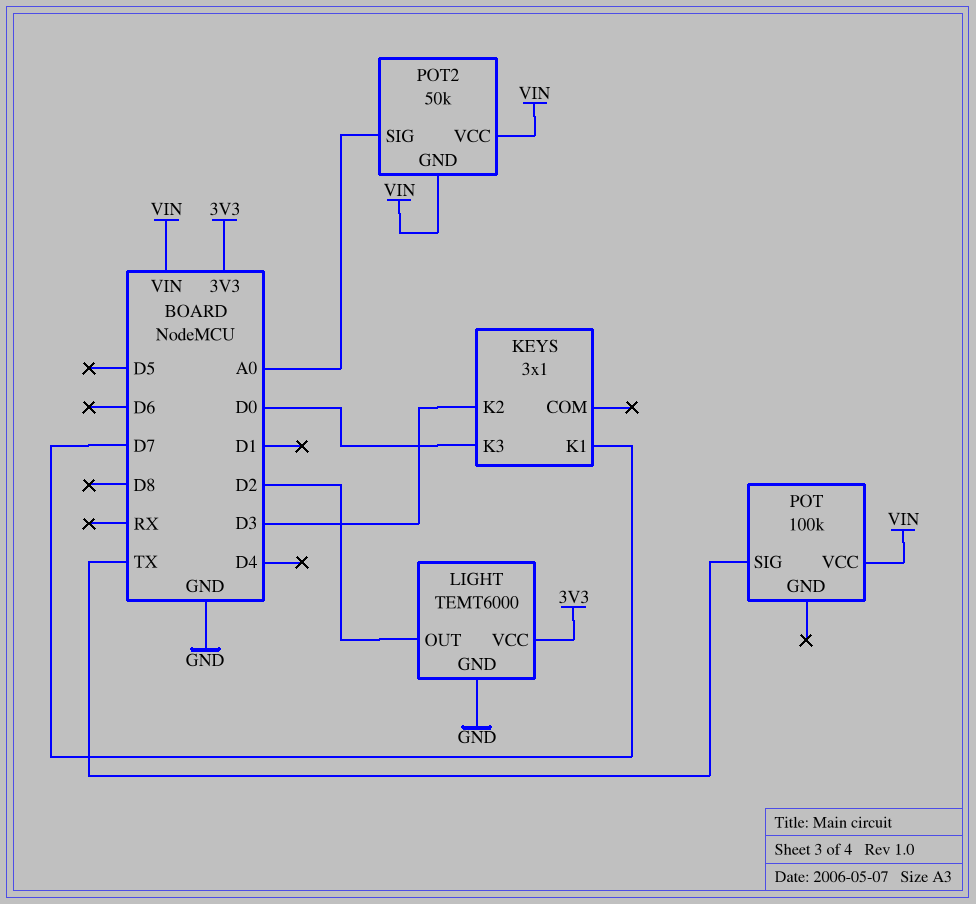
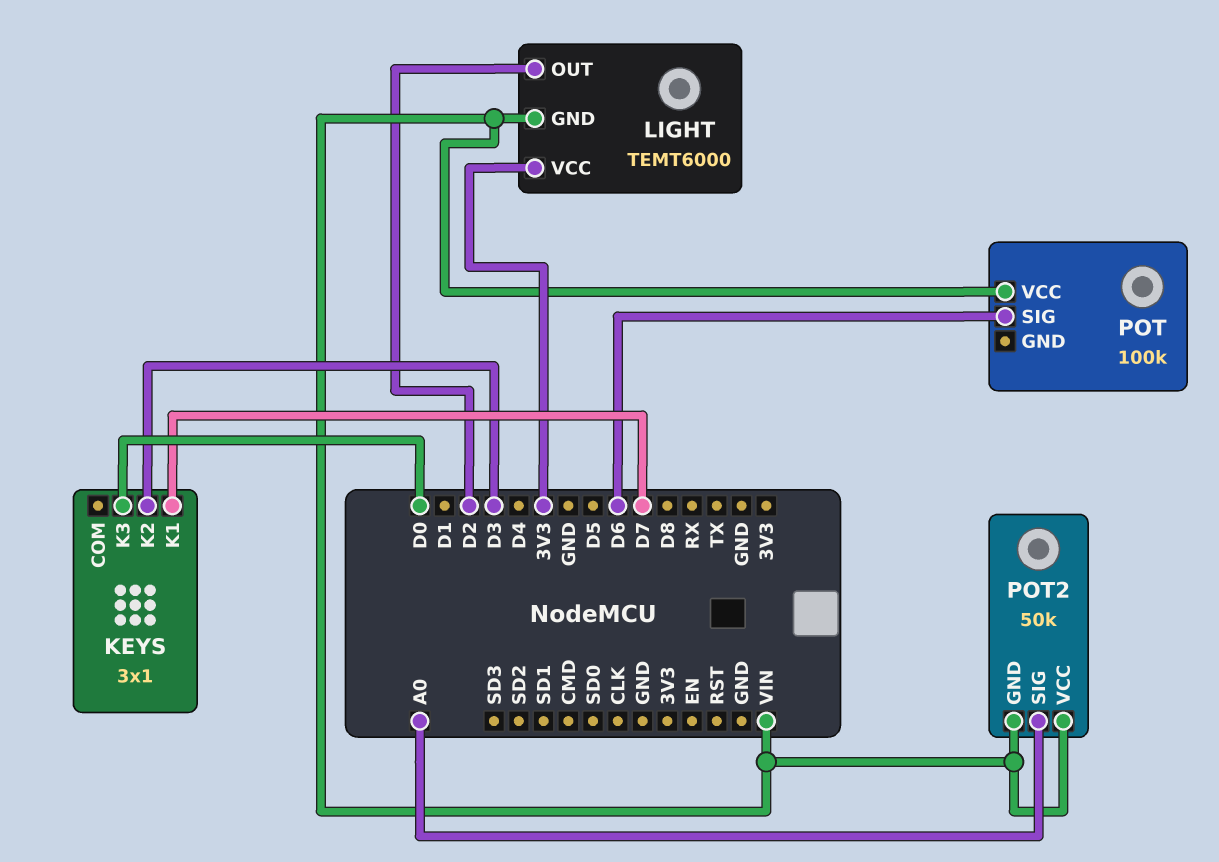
LIGHT pin GND: GND -> VIN
POT pin SIG: TX -> D6

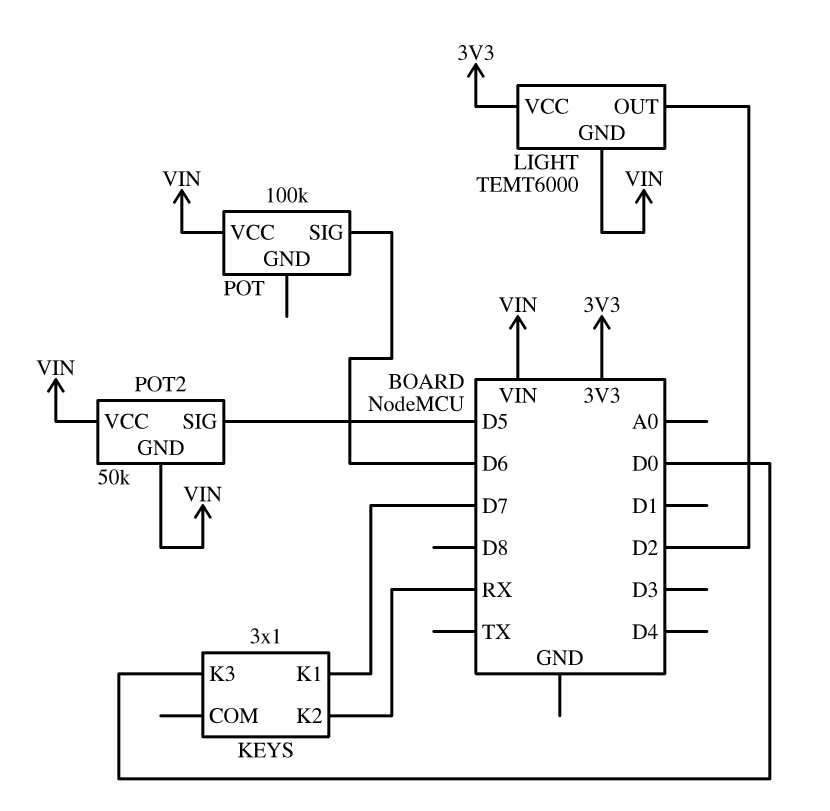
KEYS pin K2: D3 -> RX
POT2 pin SIG: A0 -> D5

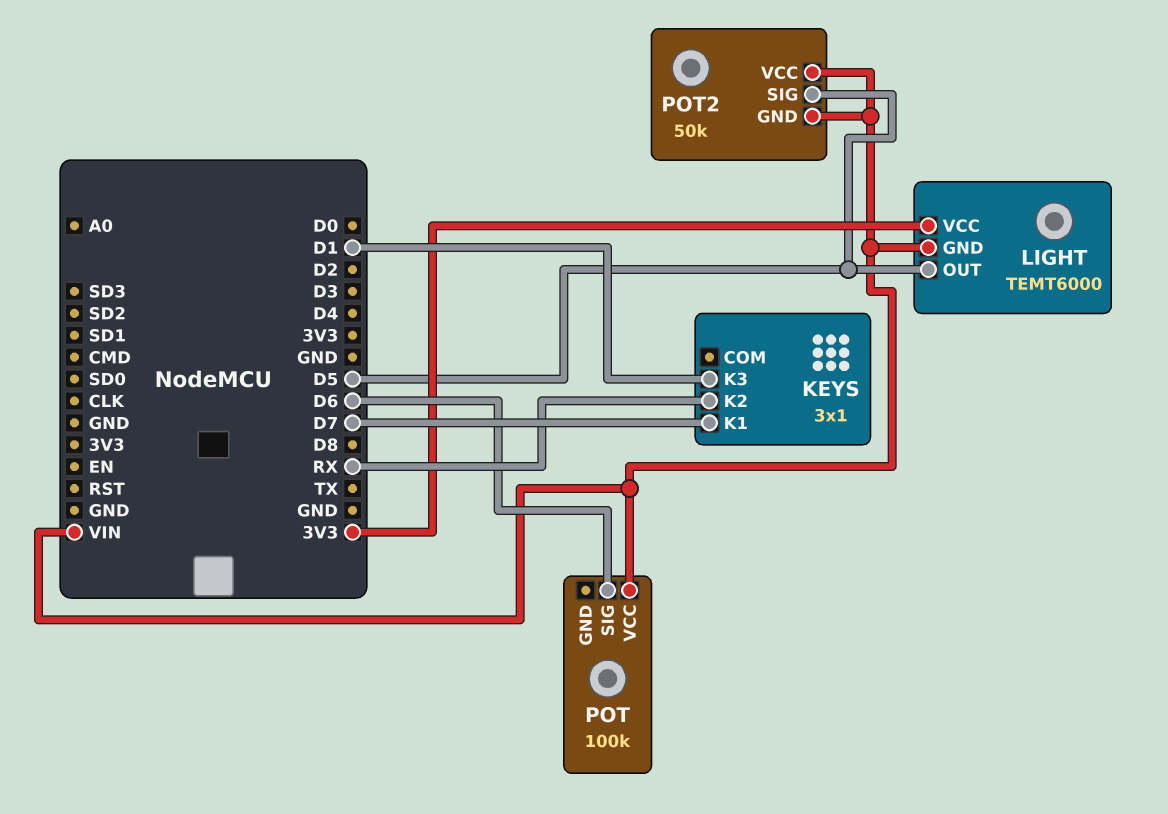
KEYS pin K3: D0 -> D1
LIGHT pin OUT: D2 -> D5

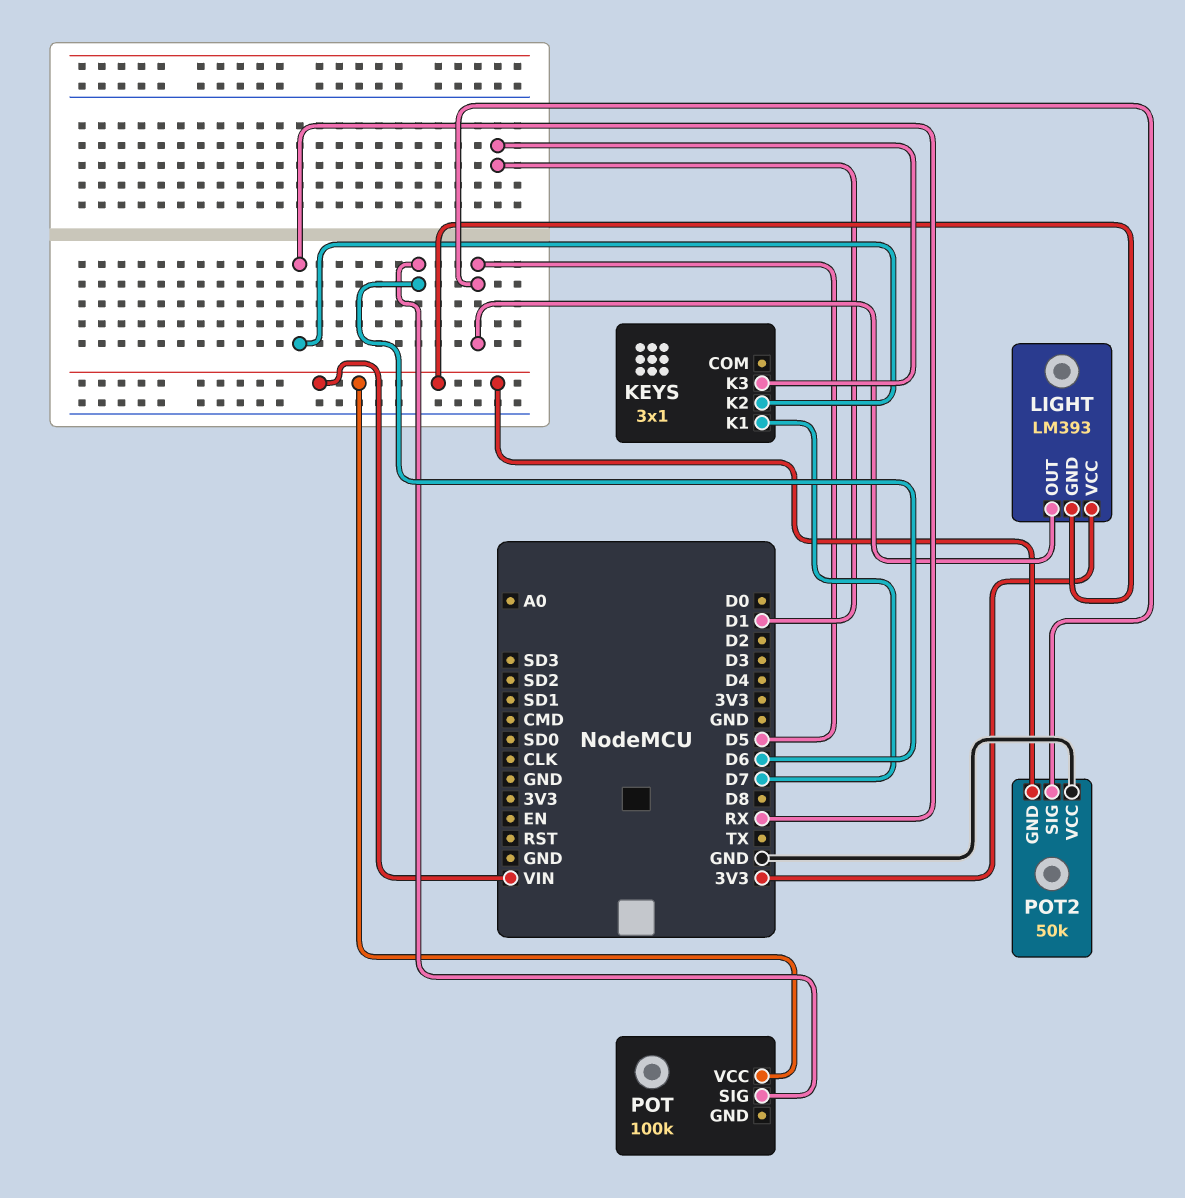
LIGHT: TEMT6000 -> LM393
POT2 pin VCC: VIN -> GND

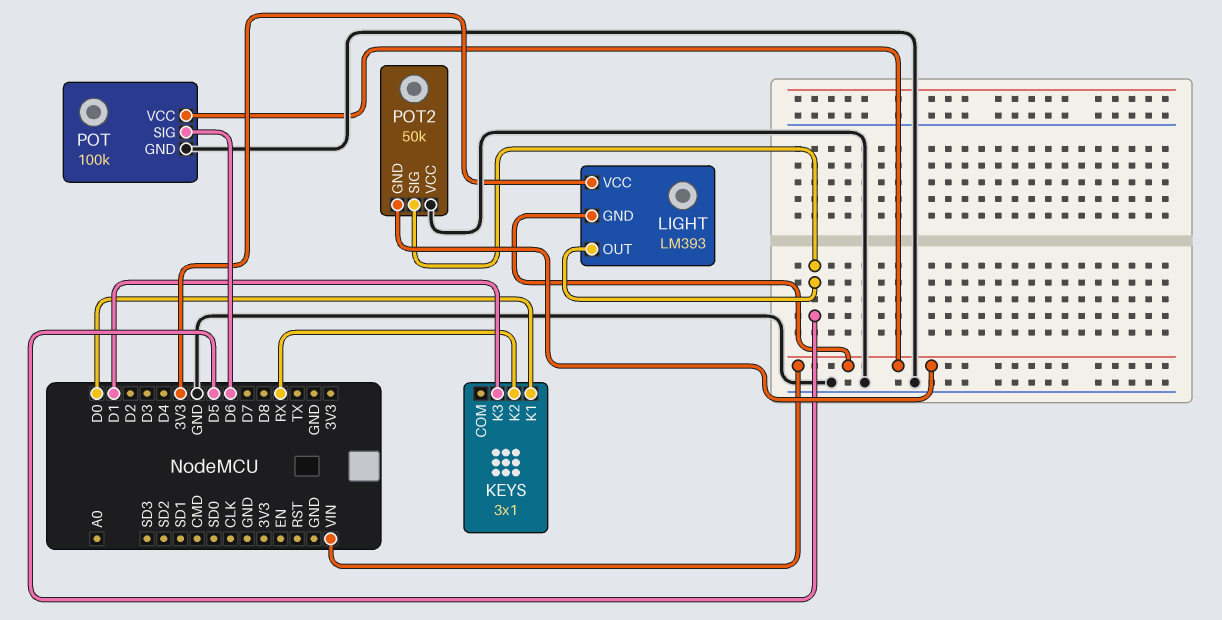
KEYS pin K1: D7 -> D0
POT pin GND: none -> GND

